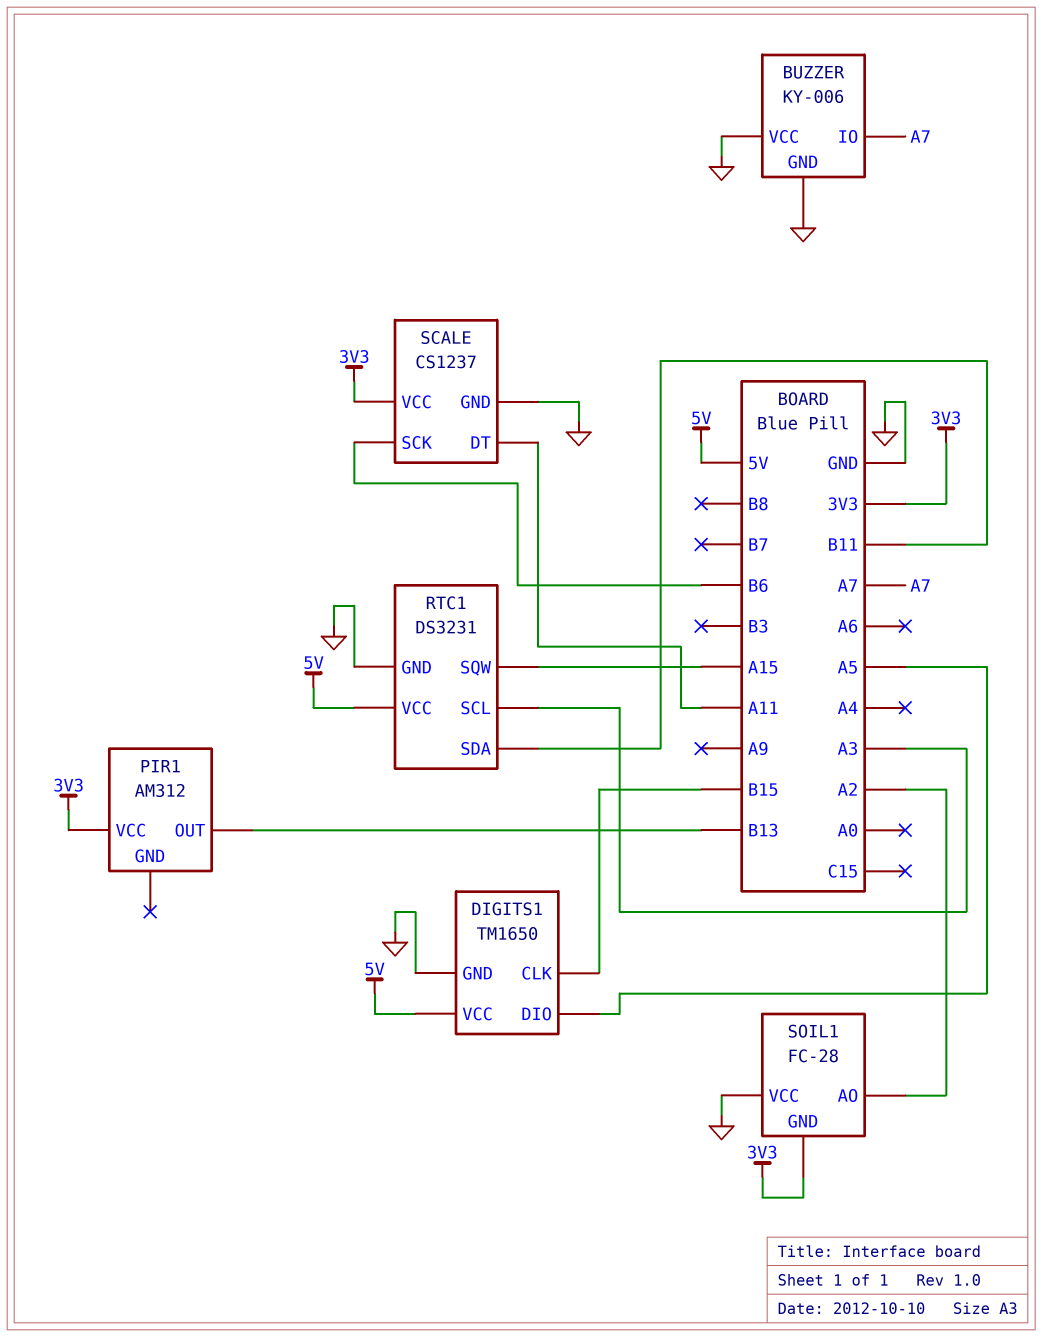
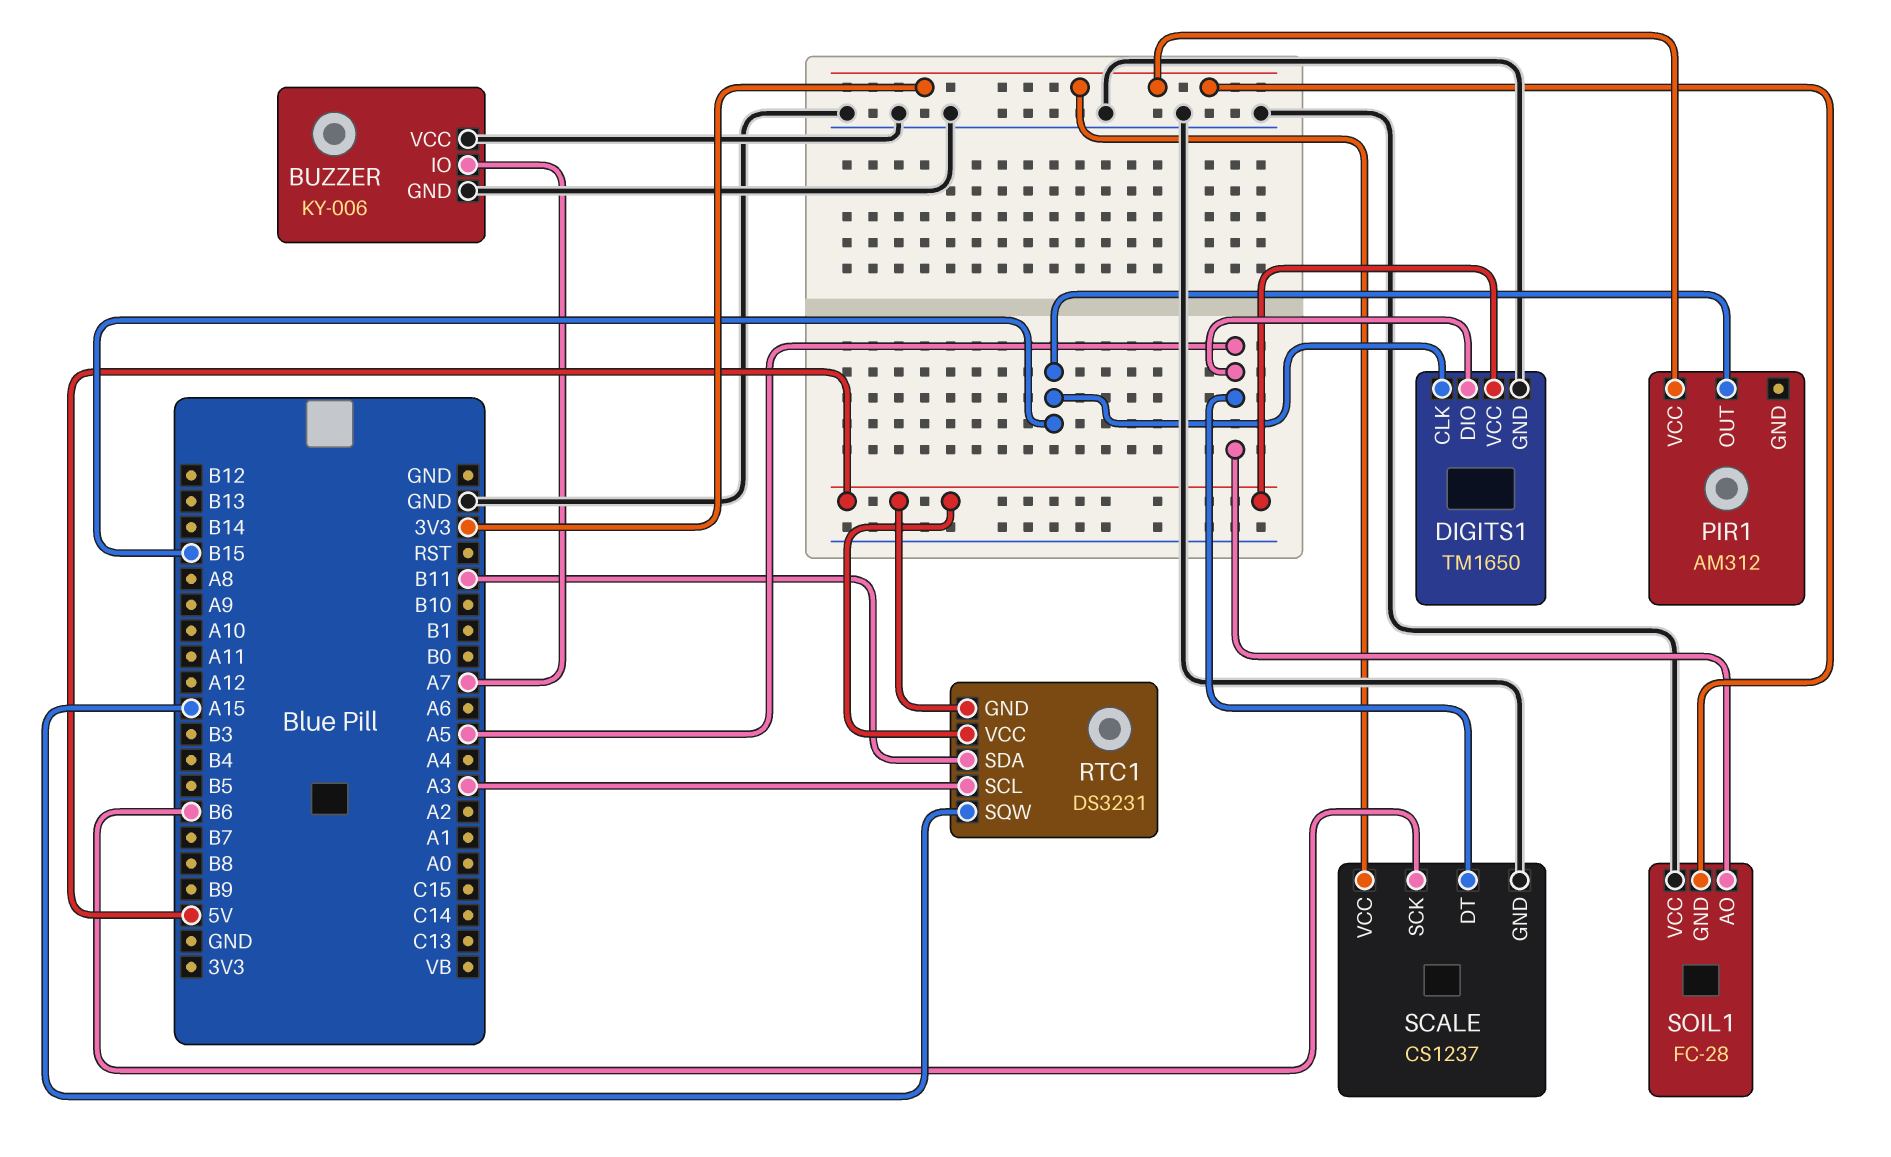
PIR1 pin OUT: B13 -> B15
RTC1 pin GND: GND -> 5V
SCALE pin DT: A11 -> A5
SOIL1 pin AO: A2 -> A5

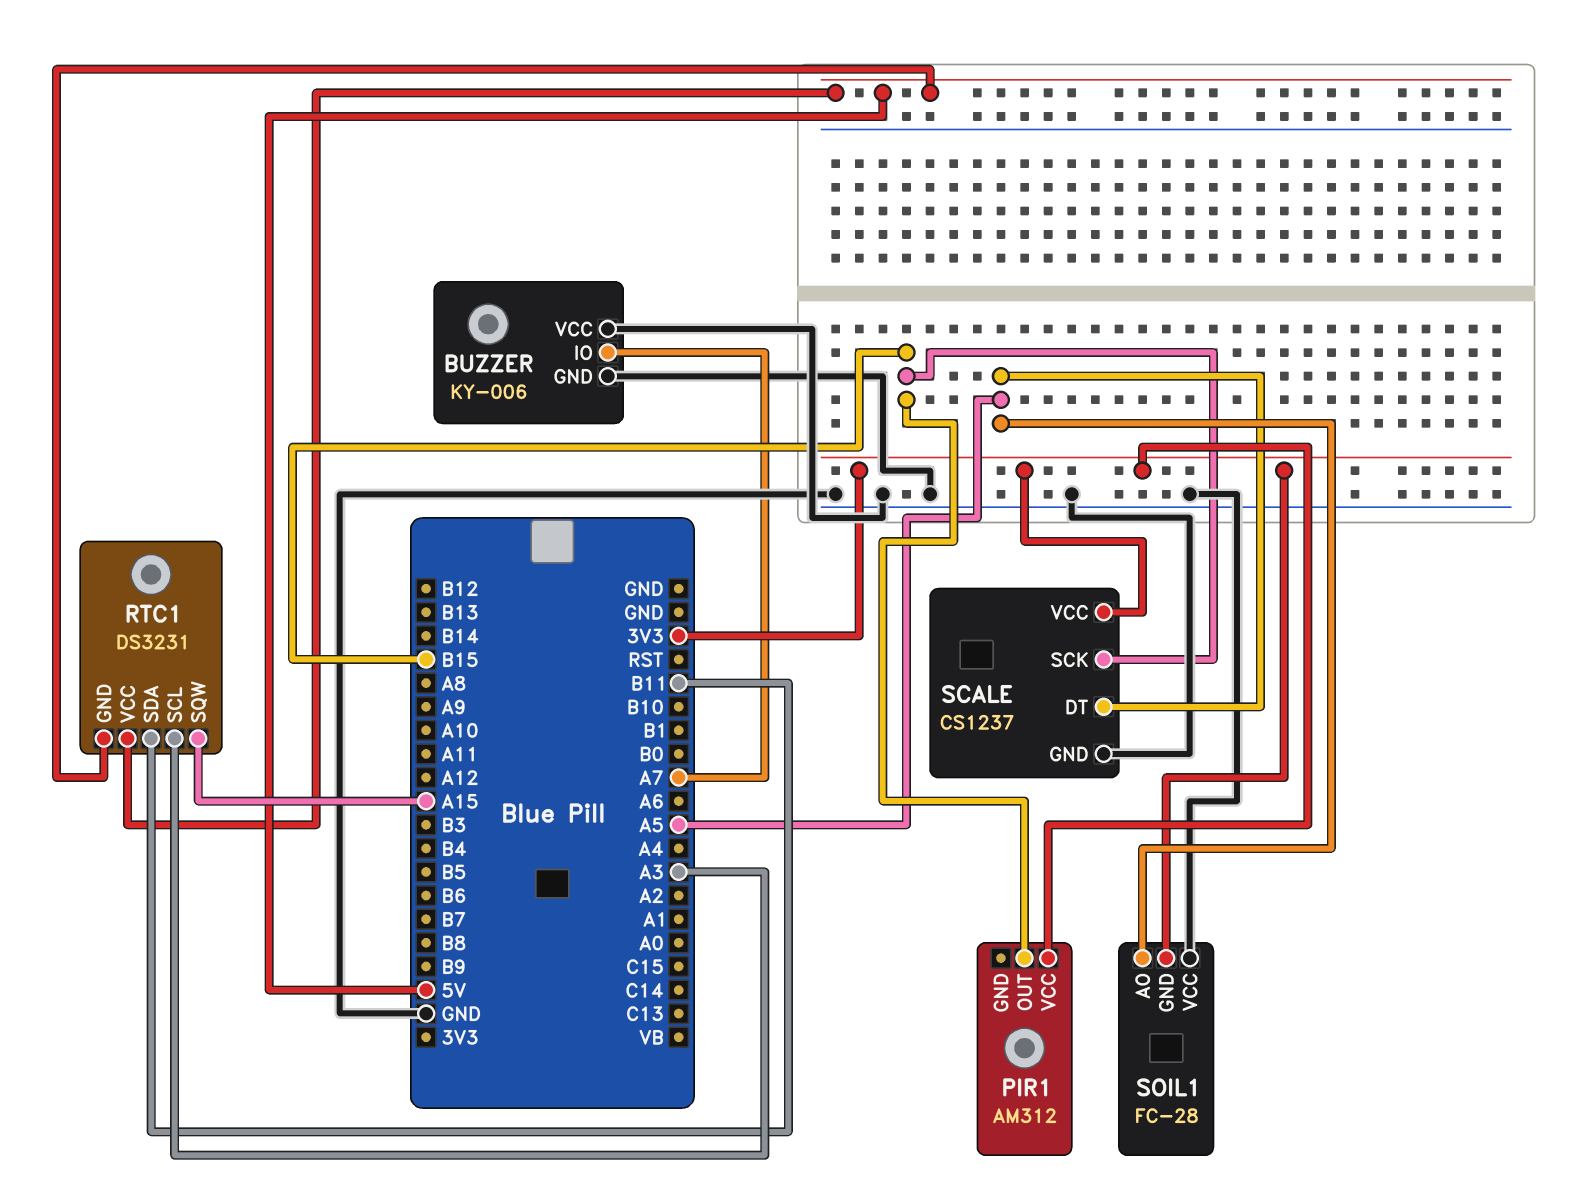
DIGITS1: TM1650 -> none
DIGITS1 pin CLK: B15 -> none
DIGITS1 pin DIO: A5 -> none
DIGITS1 pin GND: GND -> none
DIGITS1 pin VCC: 5V -> none
SCALE pin SCK: B6 -> B15

